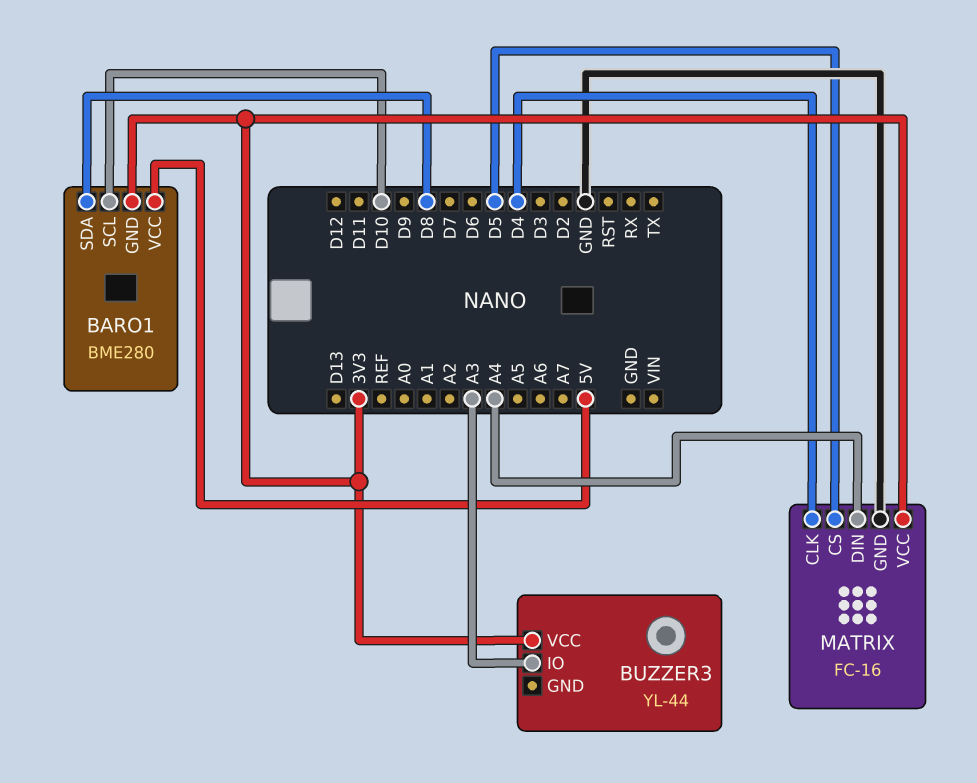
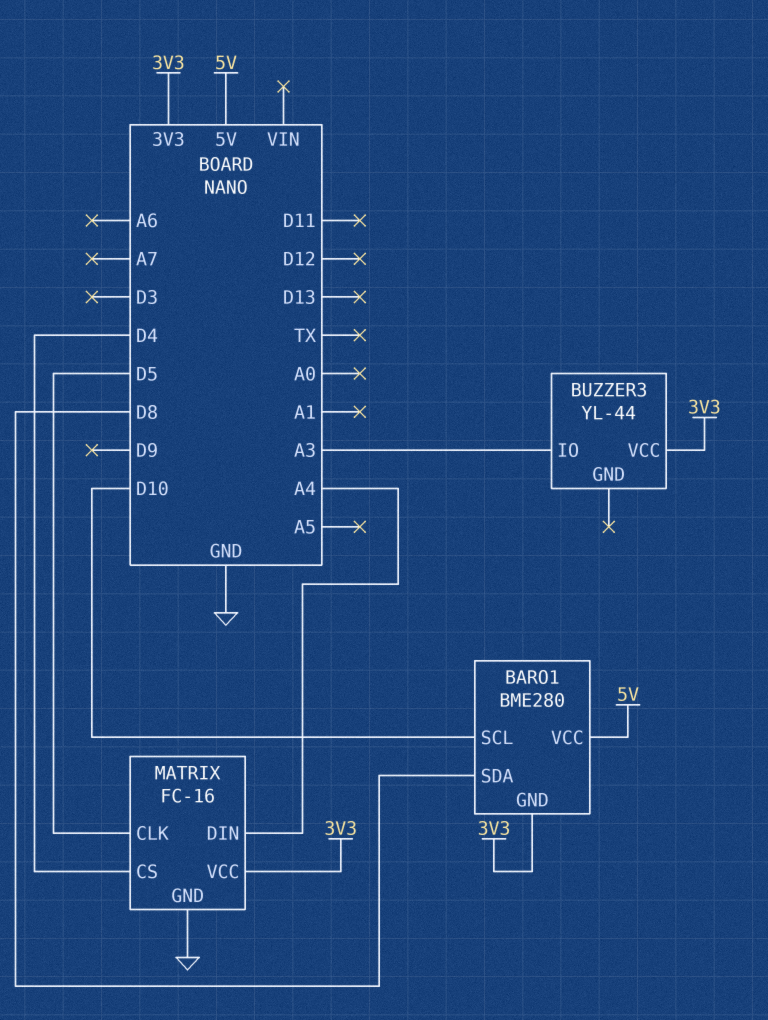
MATRIX pin CLK: D4 -> D5
MATRIX pin CS: D5 -> D4

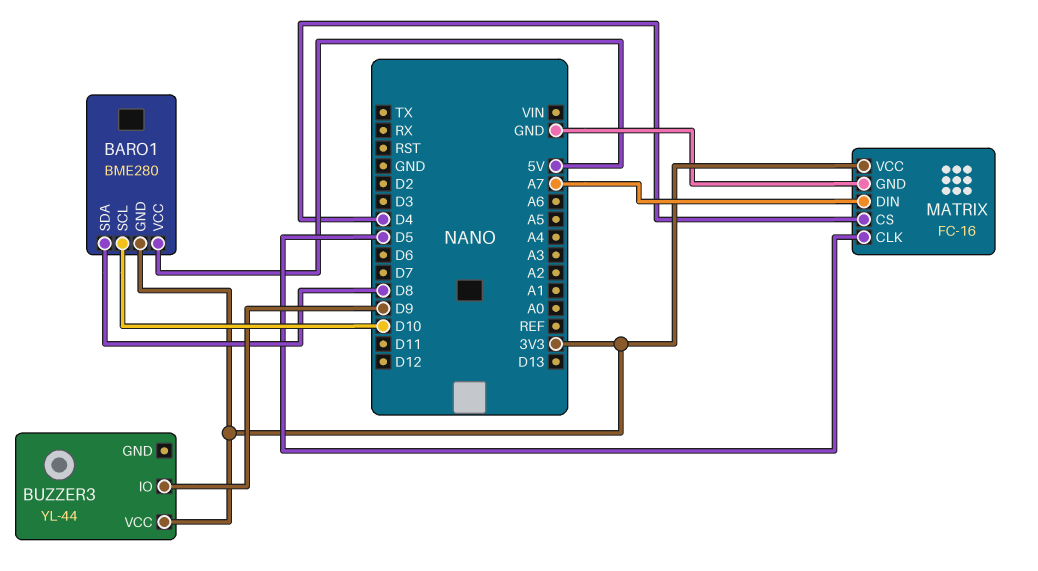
BUZZER3 pin IO: A3 -> D9
MATRIX pin DIN: A4 -> A7

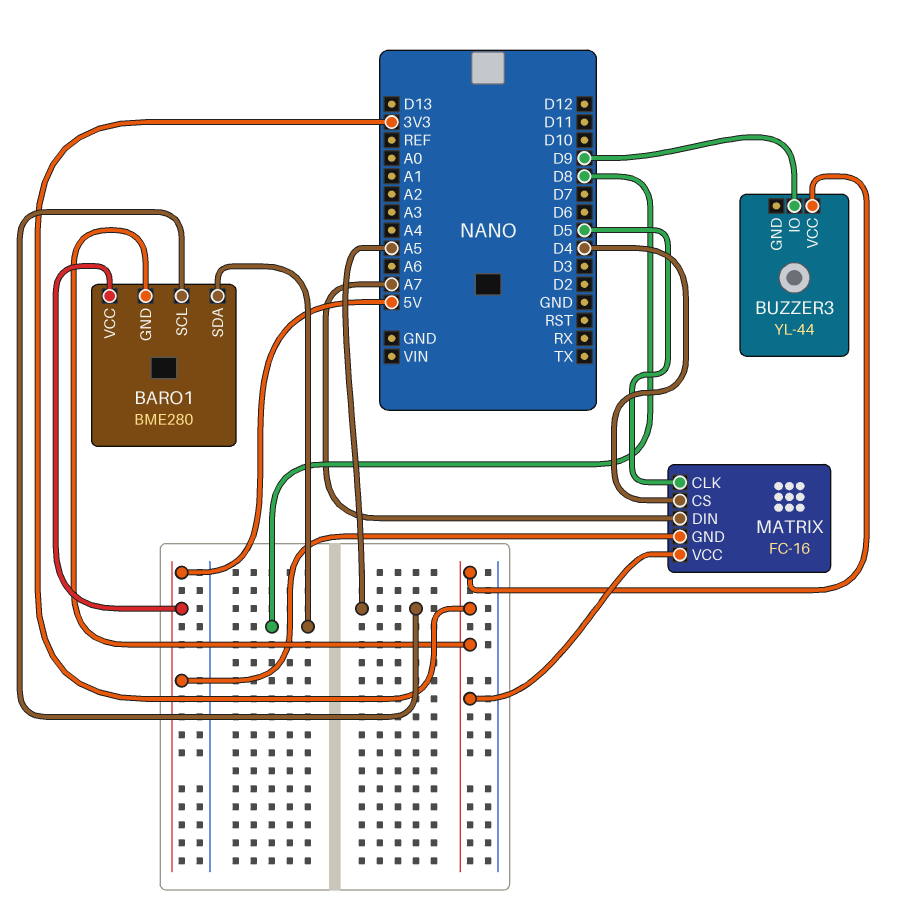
BARO1 pin SCL: D10 -> A5
MATRIX pin GND: GND -> 5V

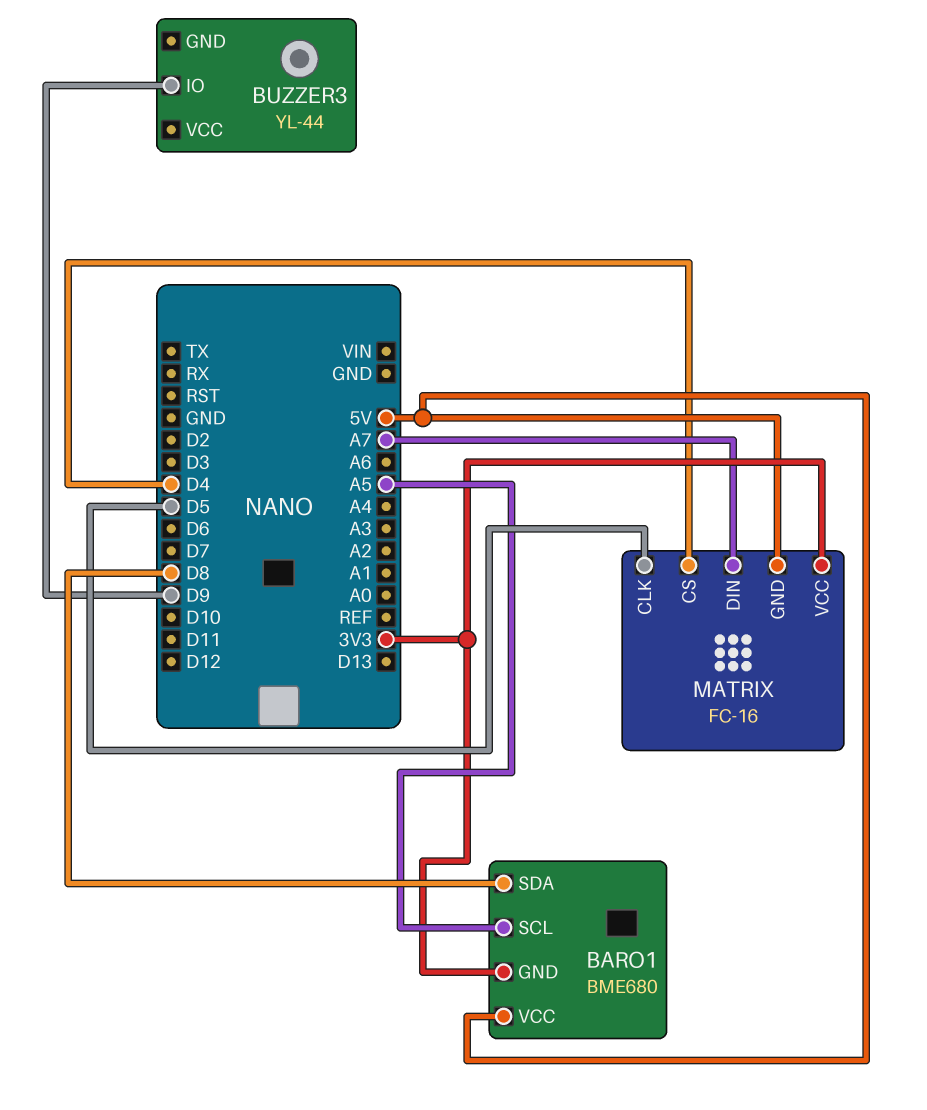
BARO1: BME280 -> BME680
BUZZER3 pin VCC: 3V3 -> none

